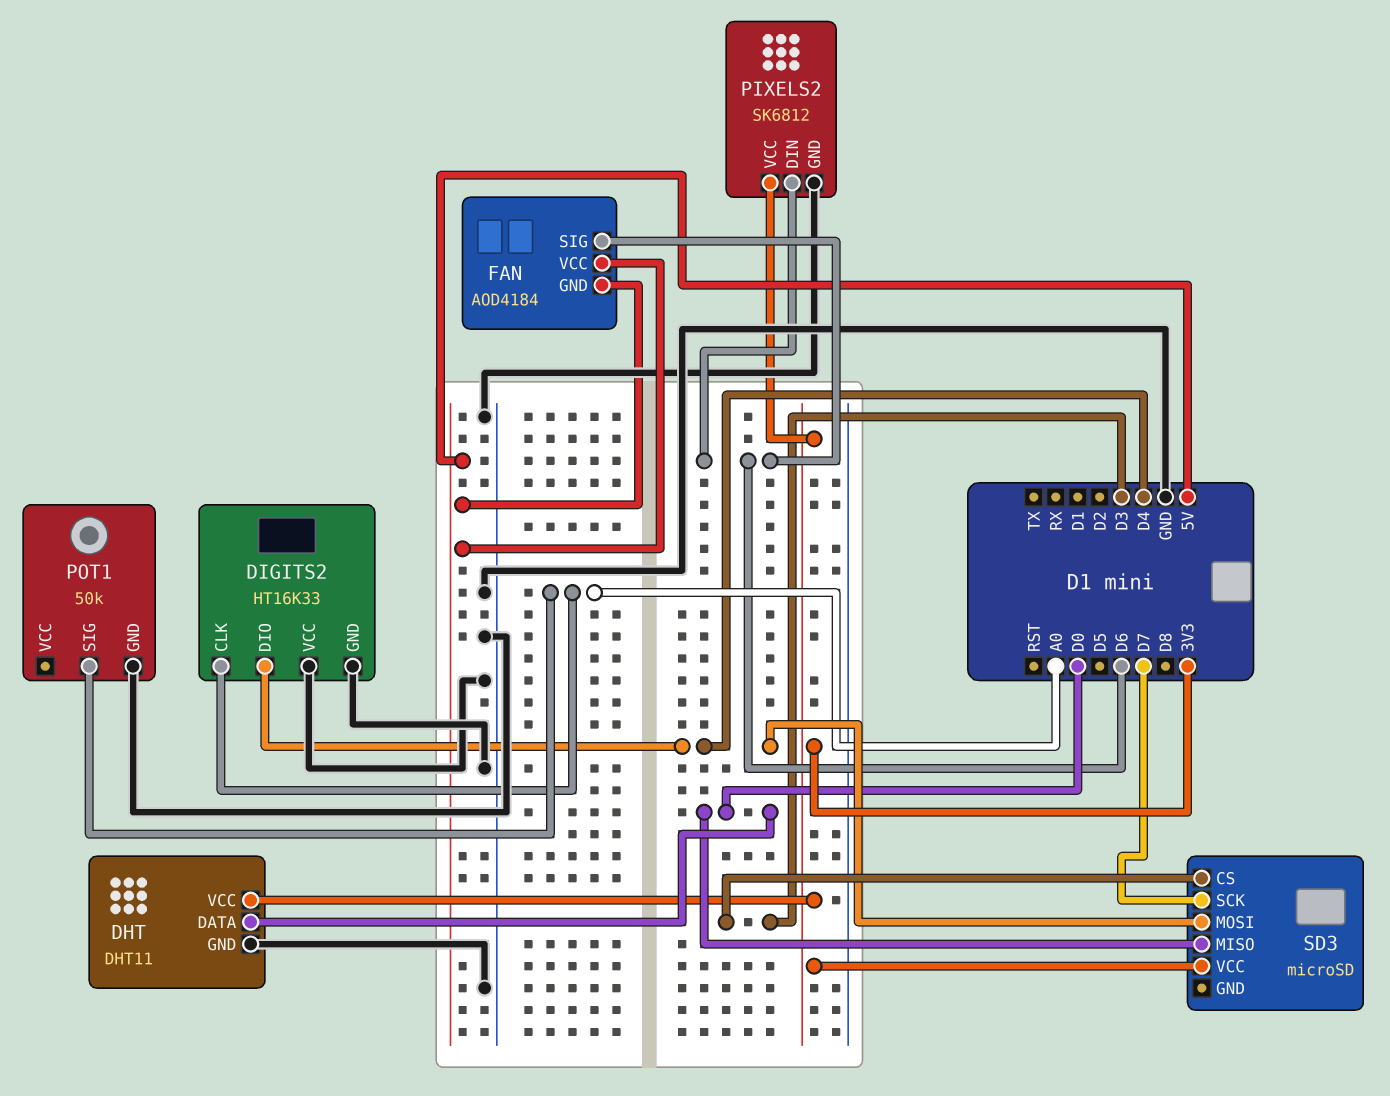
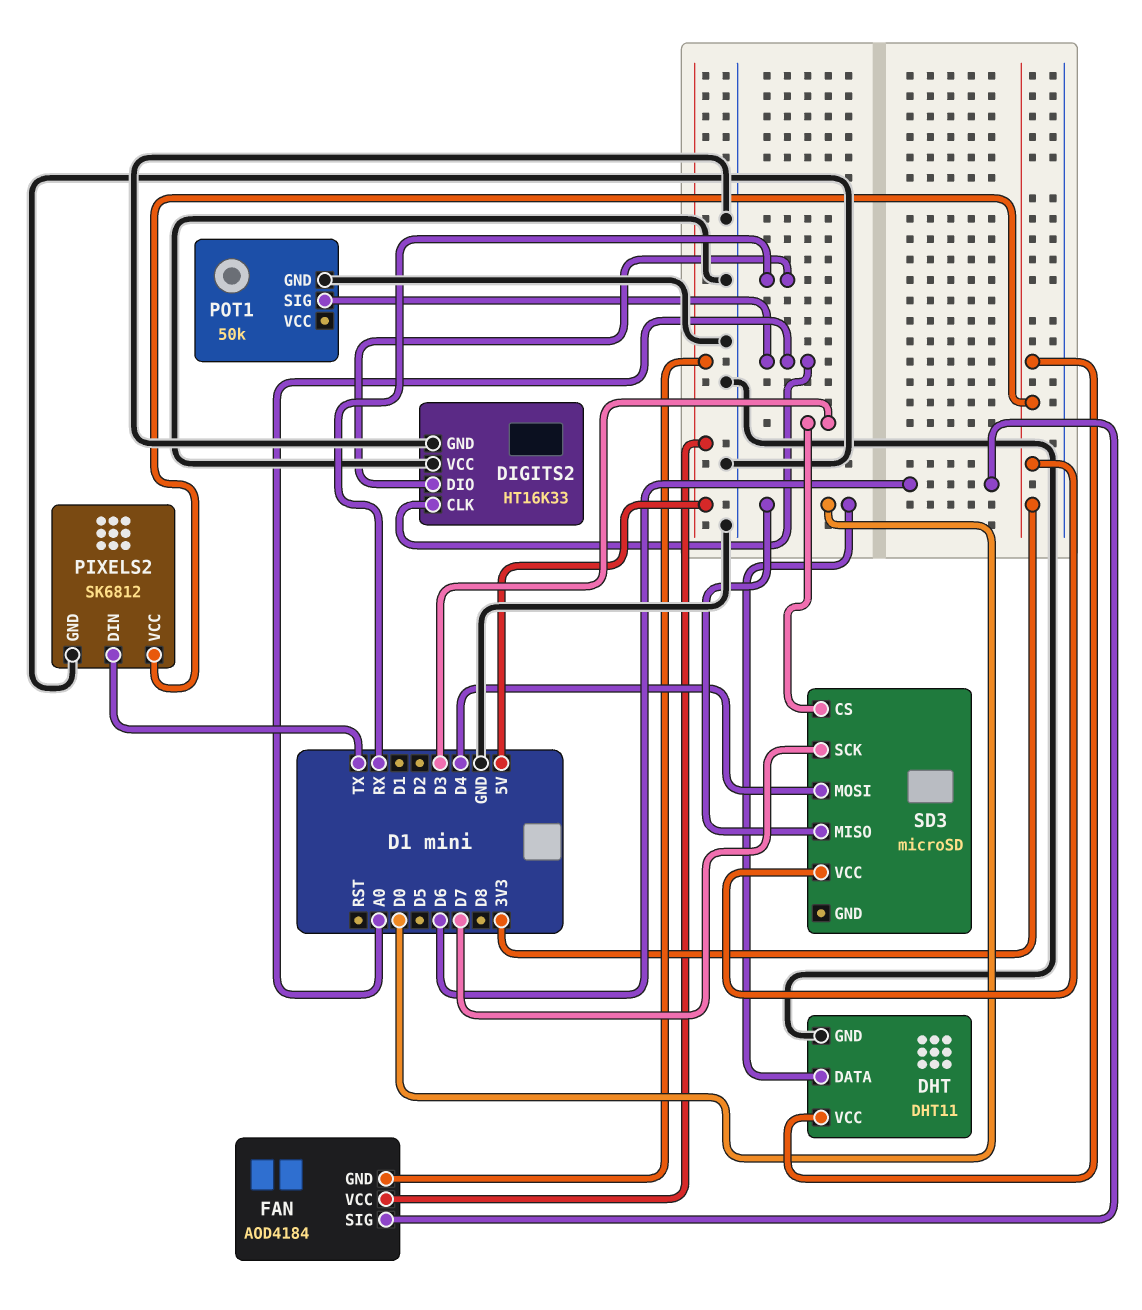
DIGITS2 pin DIO: D4 -> RX
PIXELS2 pin DIN: D6 -> TX

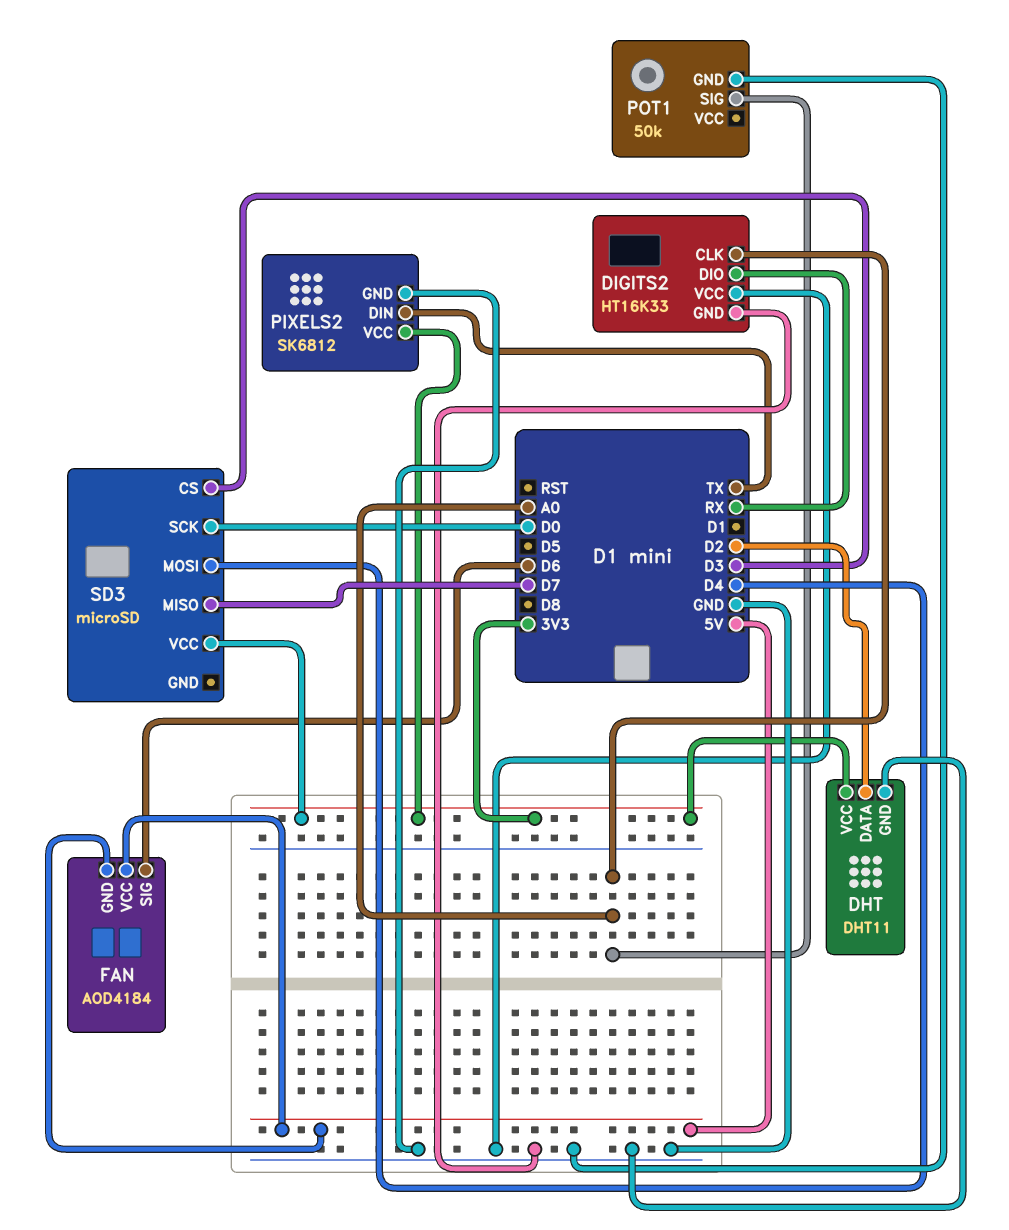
DHT pin DATA: D0 -> D2
SD3 pin MISO: D0 -> D7
SD3 pin SCK: D7 -> D0

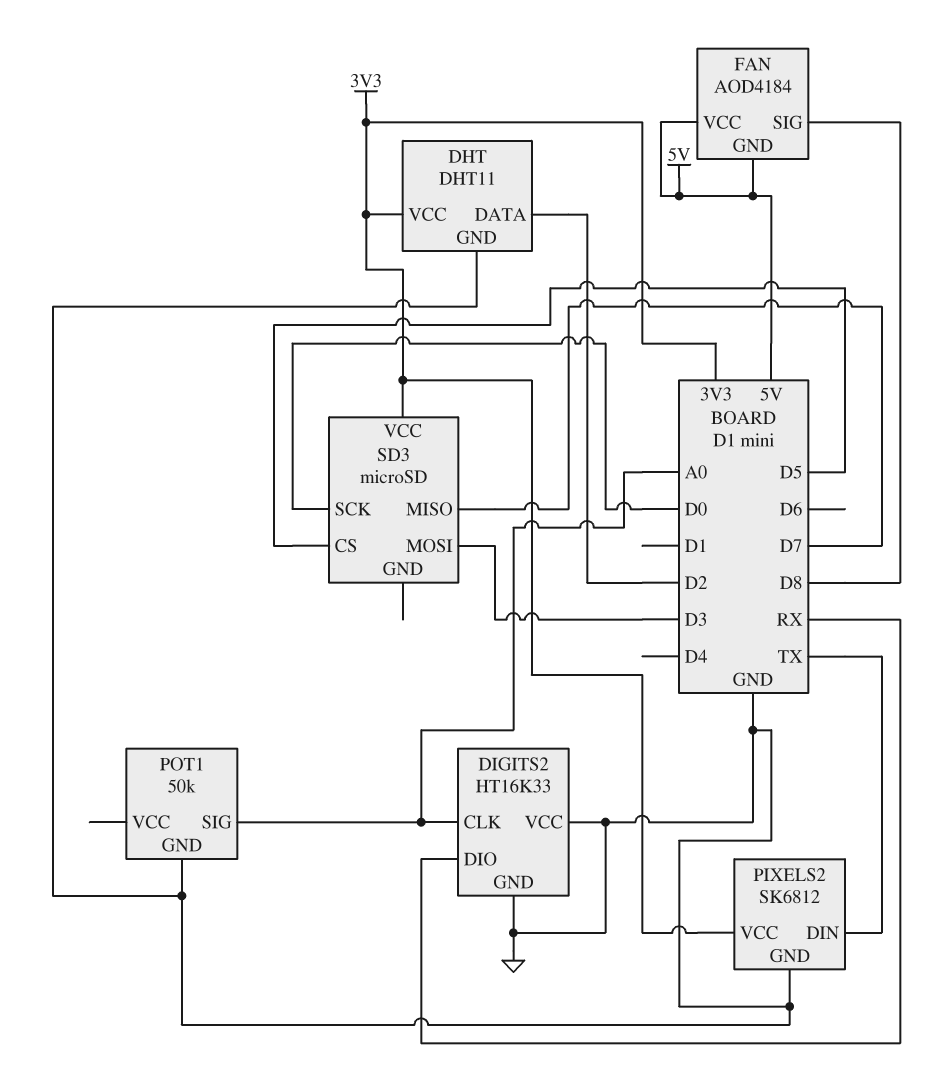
FAN pin SIG: D6 -> D8
SD3 pin CS: D3 -> D5
SD3 pin MOSI: D4 -> D3

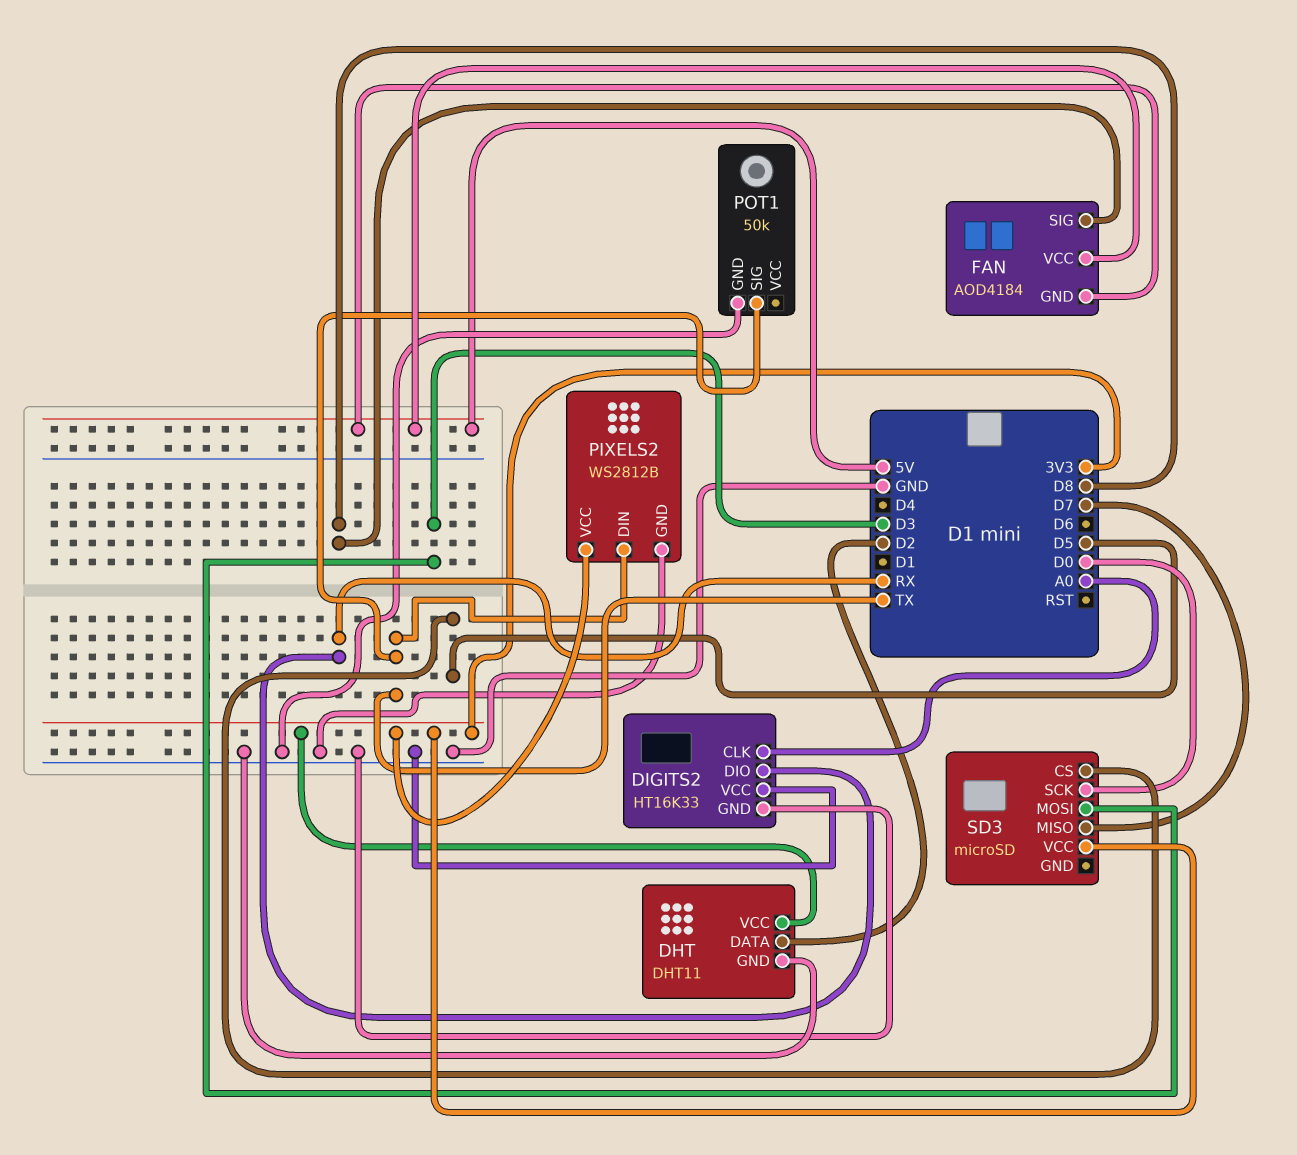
PIXELS2: SK6812 -> WS2812B
POT1 pin SIG: A0 -> TX

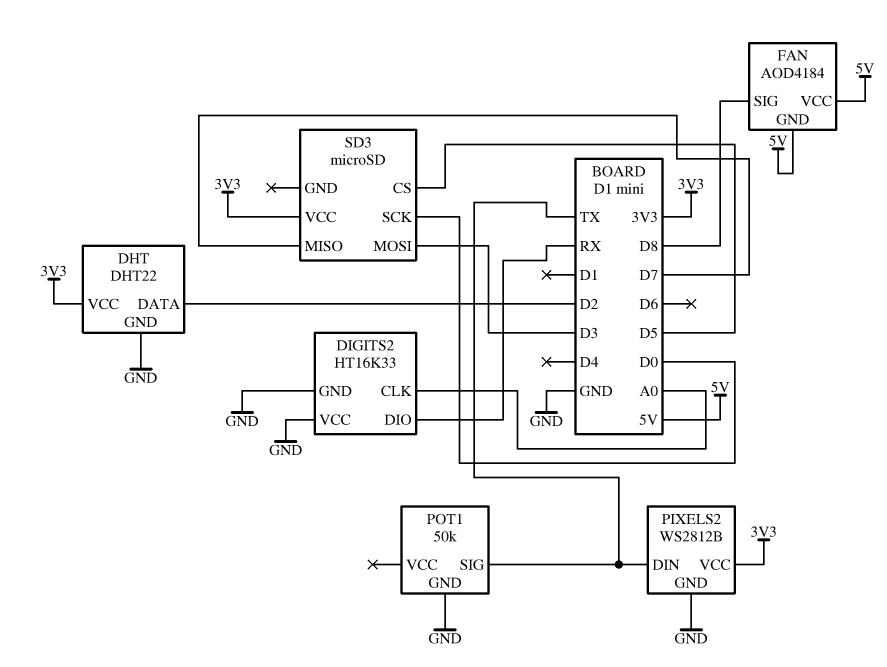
DHT: DHT11 -> DHT22

